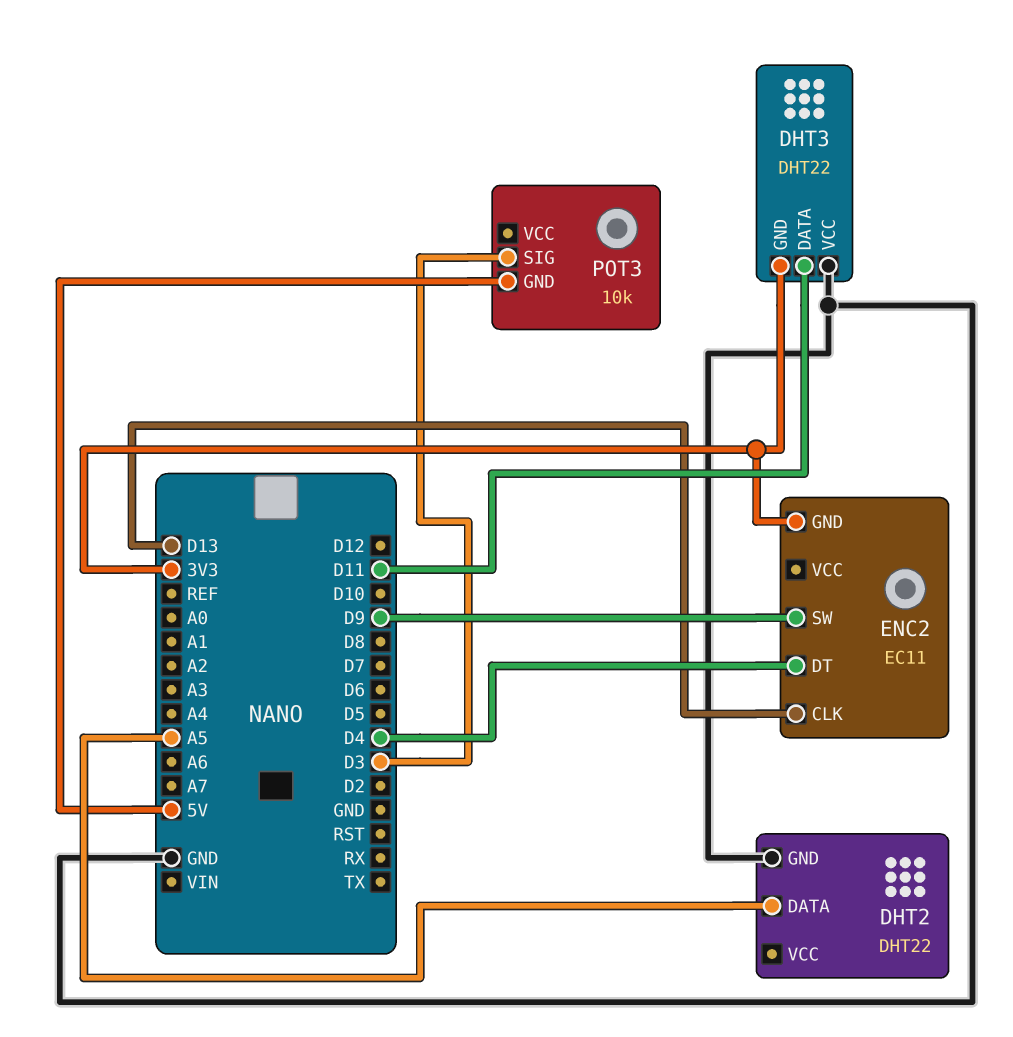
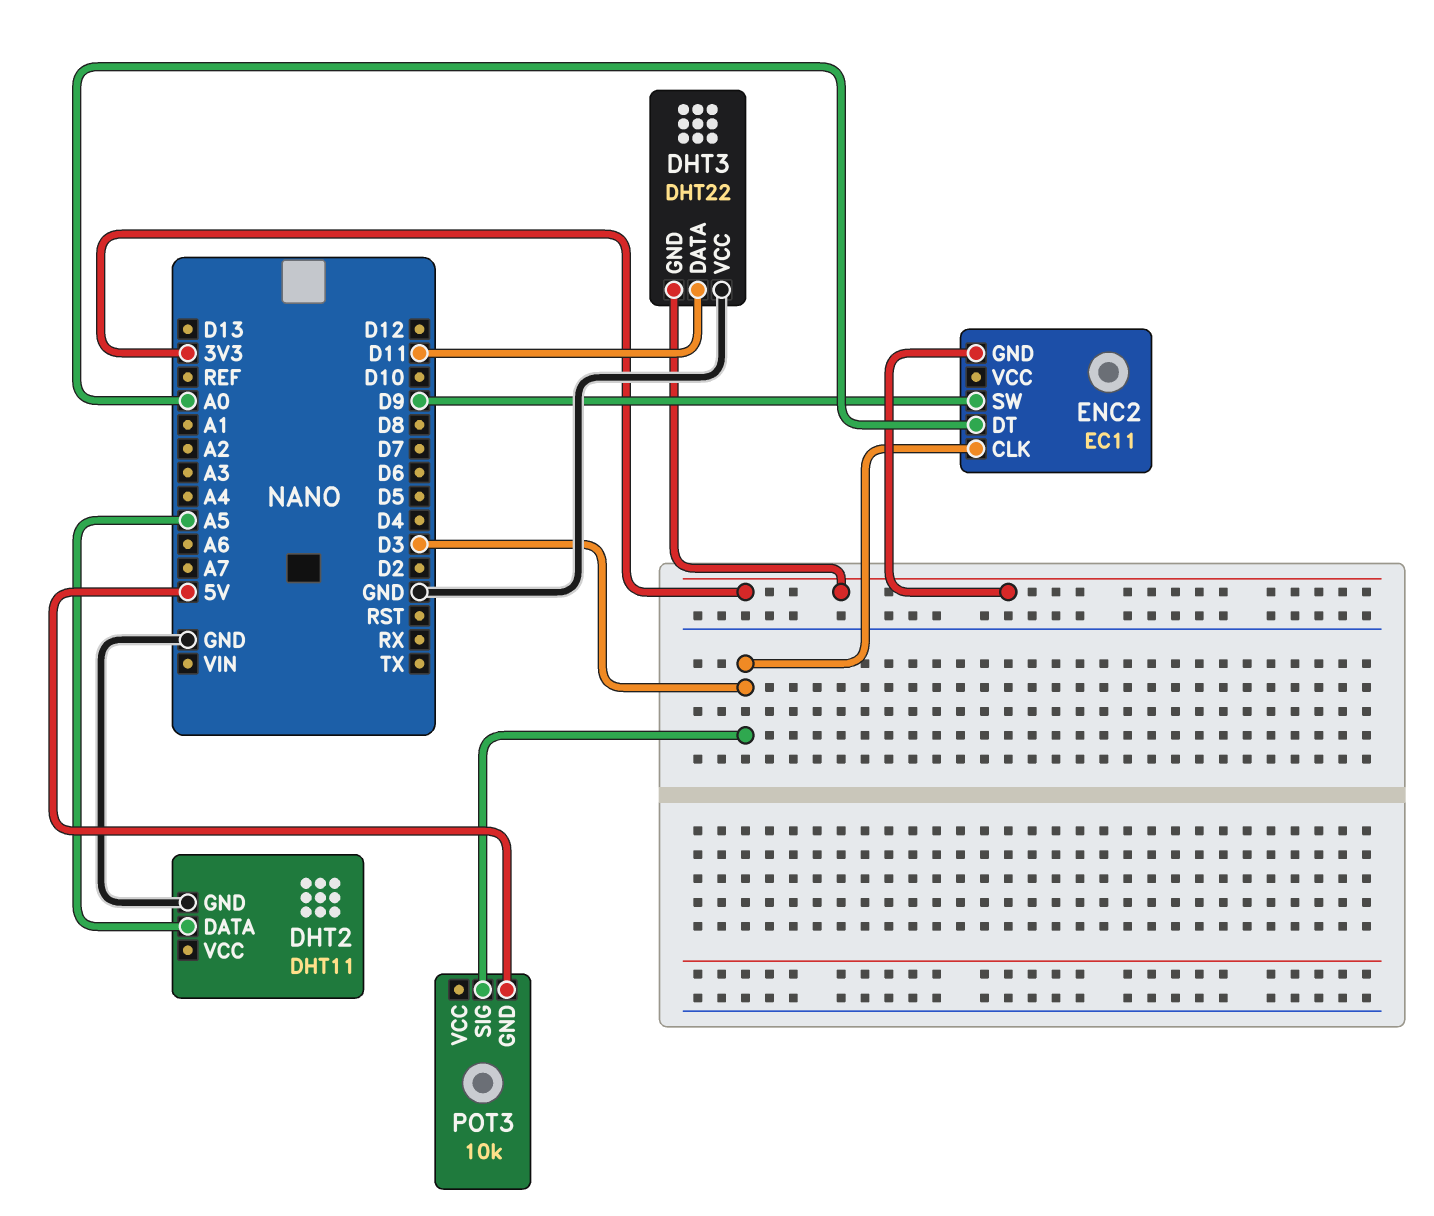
DHT2: DHT22 -> DHT11
ENC2 pin CLK: D13 -> D3
ENC2 pin DT: D4 -> A0

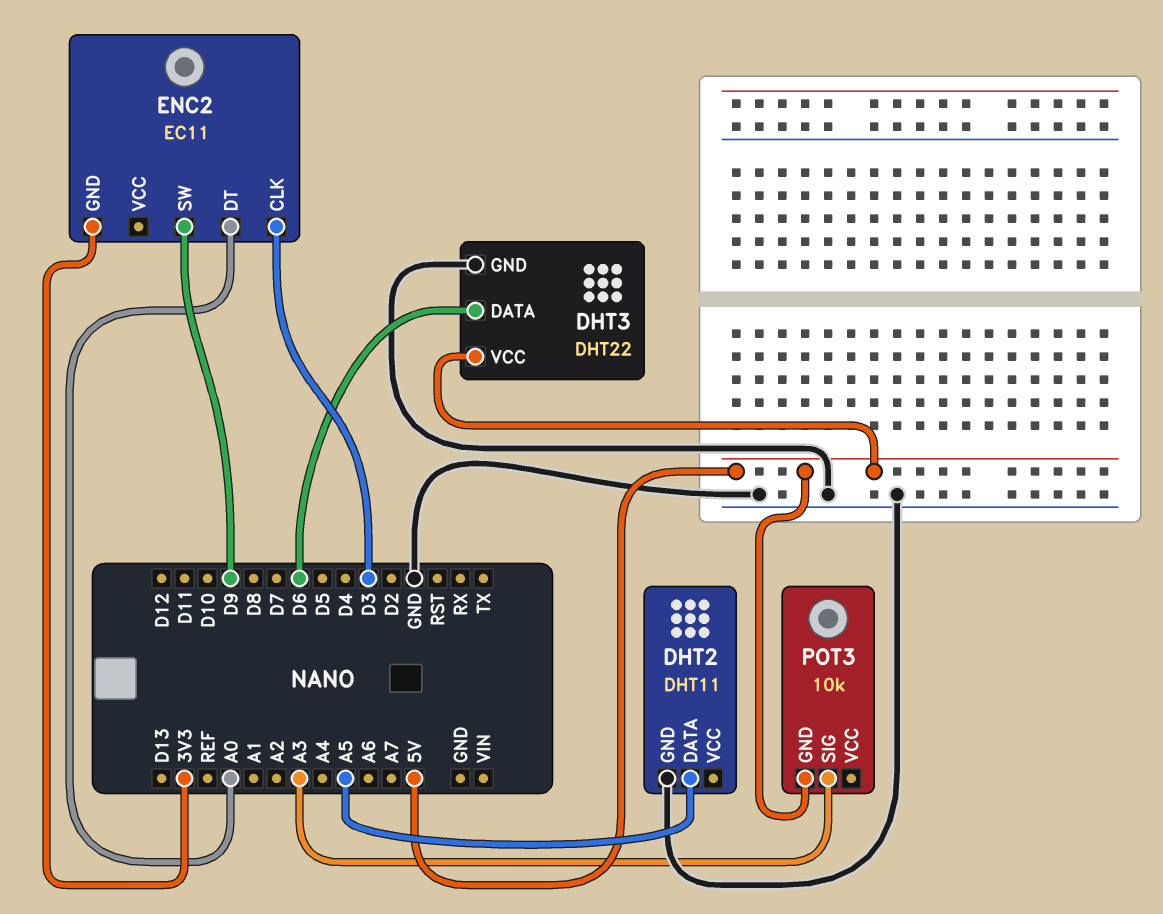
DHT3 pin DATA: D11 -> D6
DHT3 pin GND: 3V3 -> GND
DHT3 pin VCC: GND -> 5V
POT3 pin SIG: D3 -> A3

